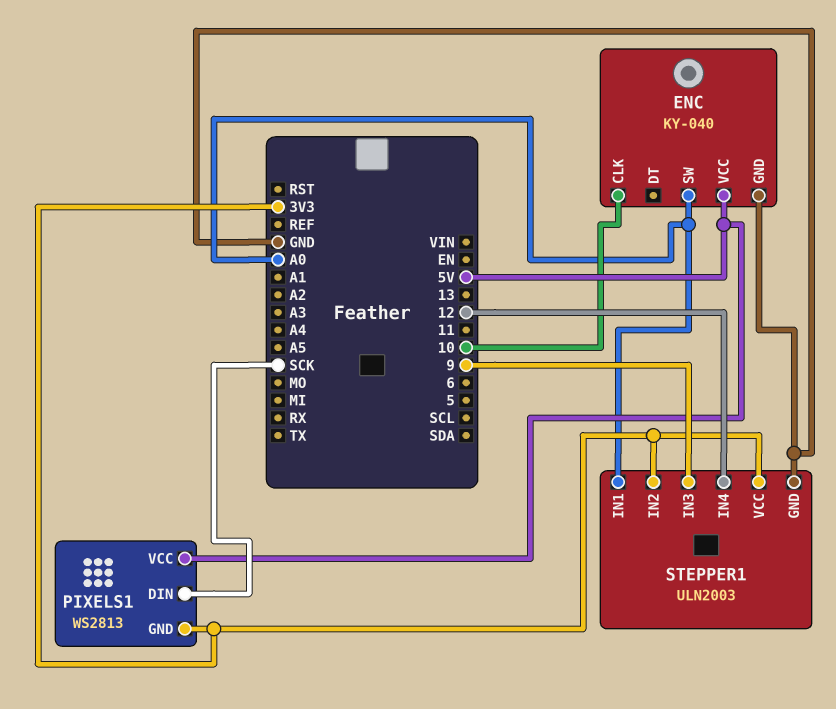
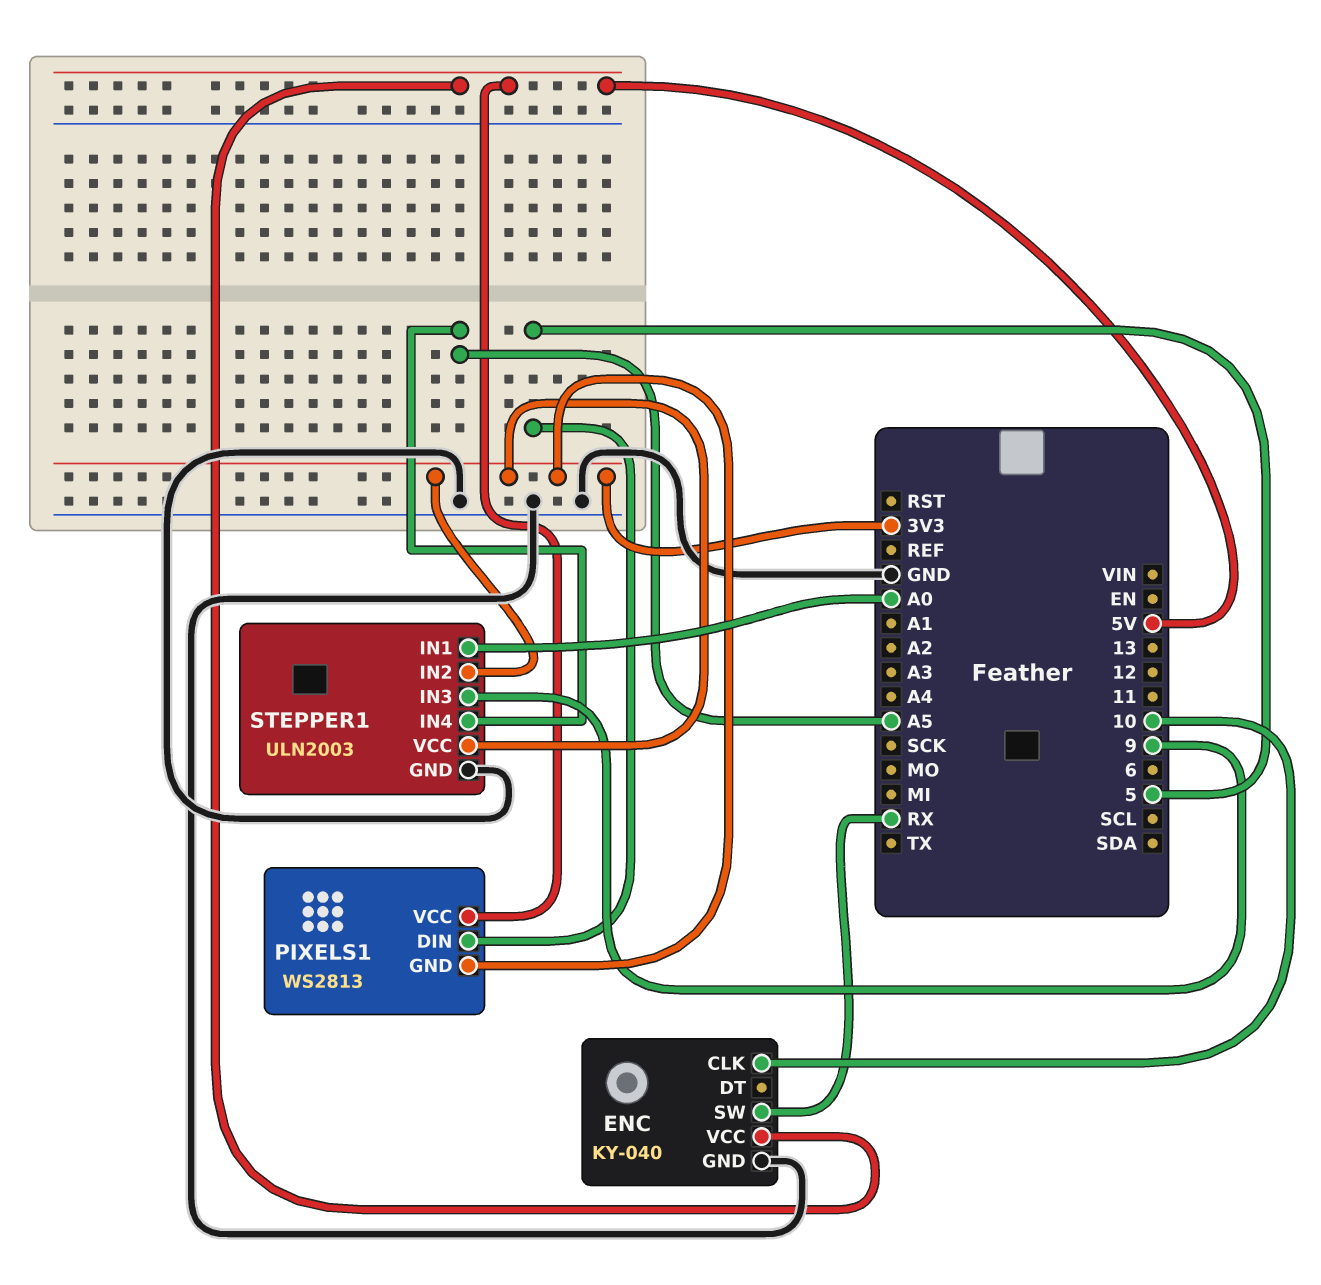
ENC pin SW: A0 -> RX
PIXELS1 pin DIN: SCK -> 5
STEPPER1 pin IN4: 12 -> A5

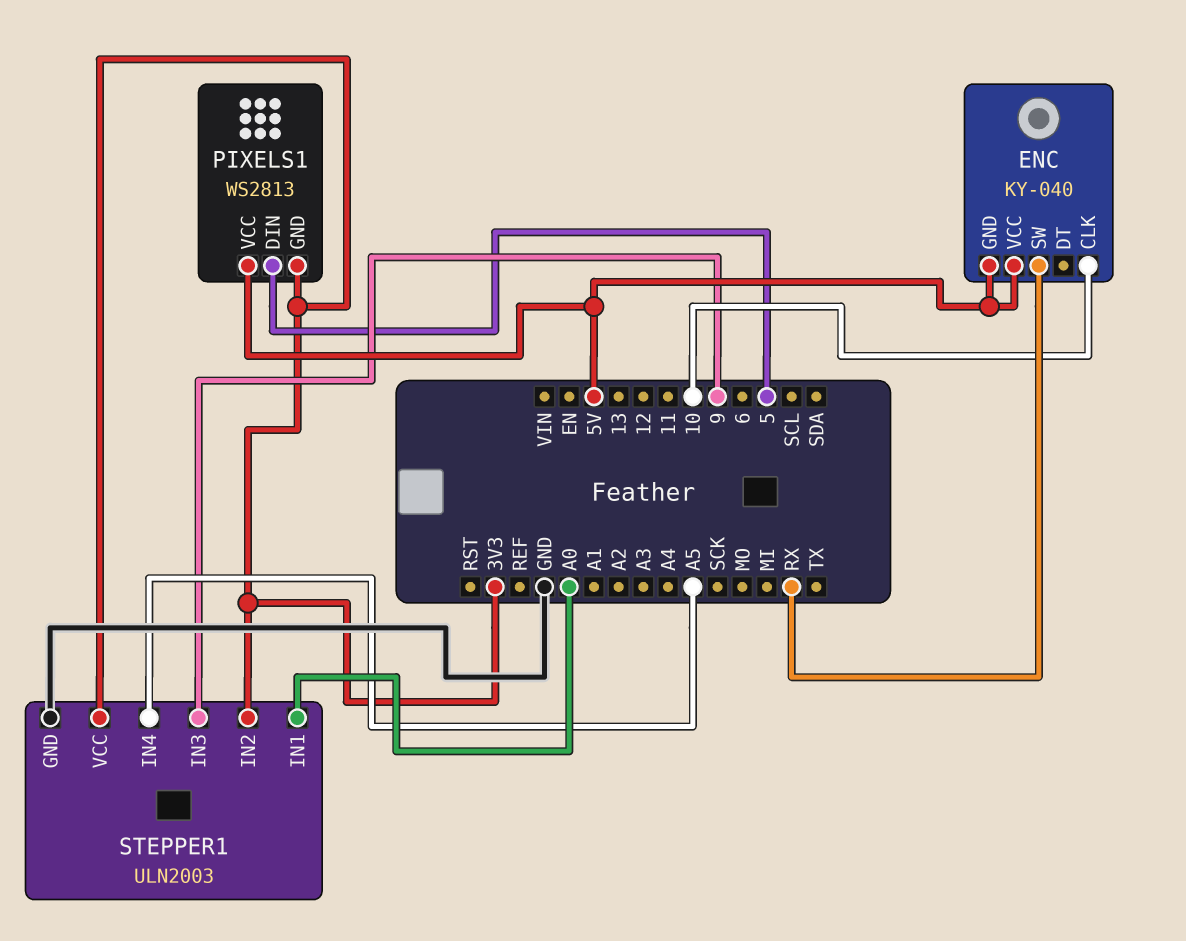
ENC pin GND: GND -> 5V

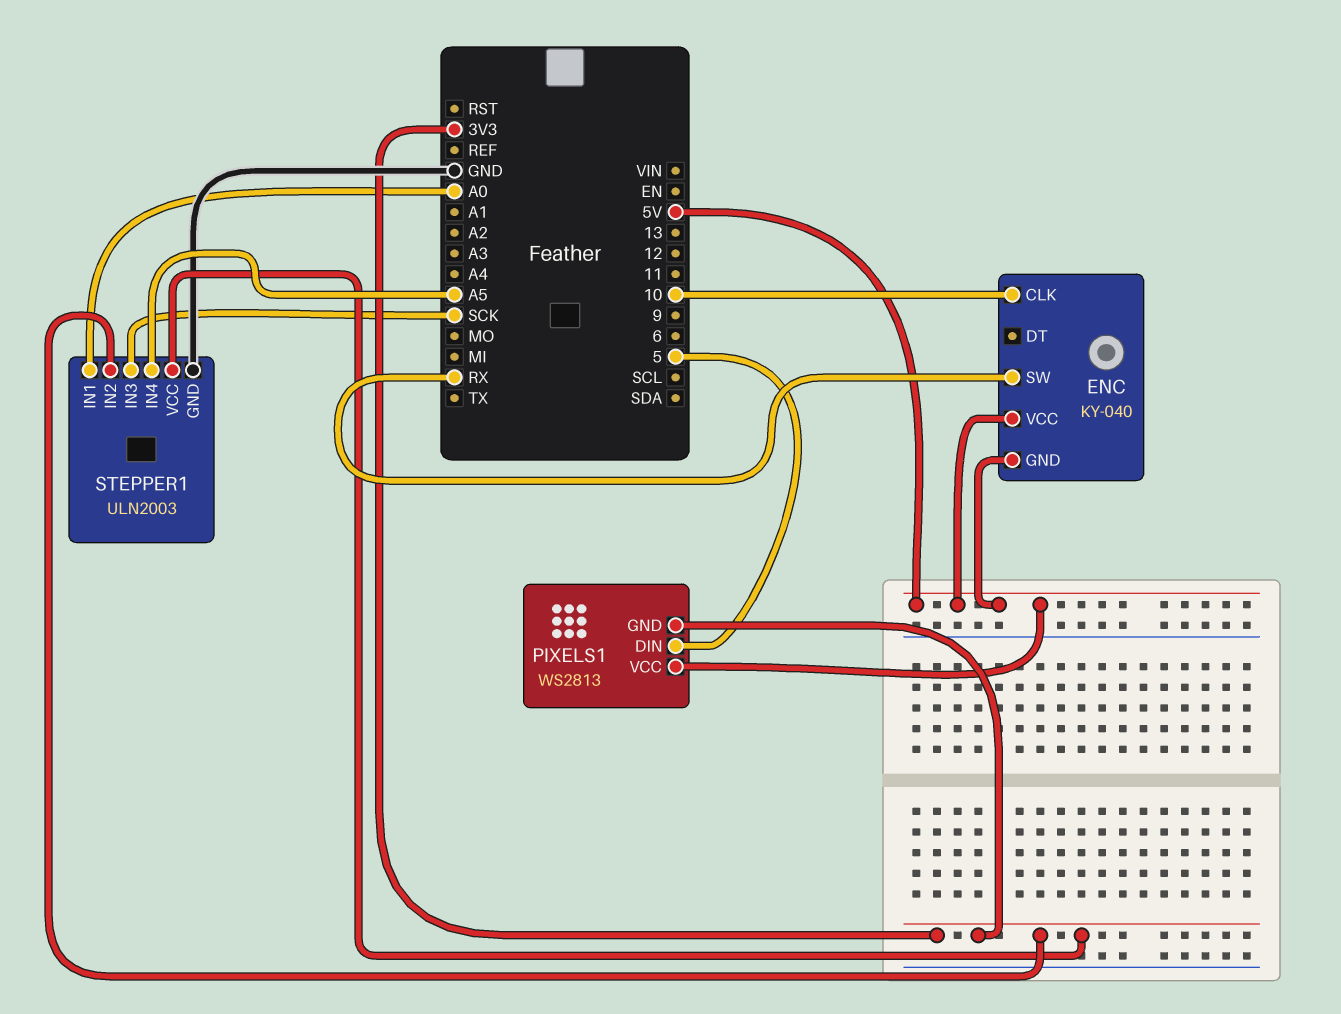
STEPPER1 pin IN3: 9 -> SCK

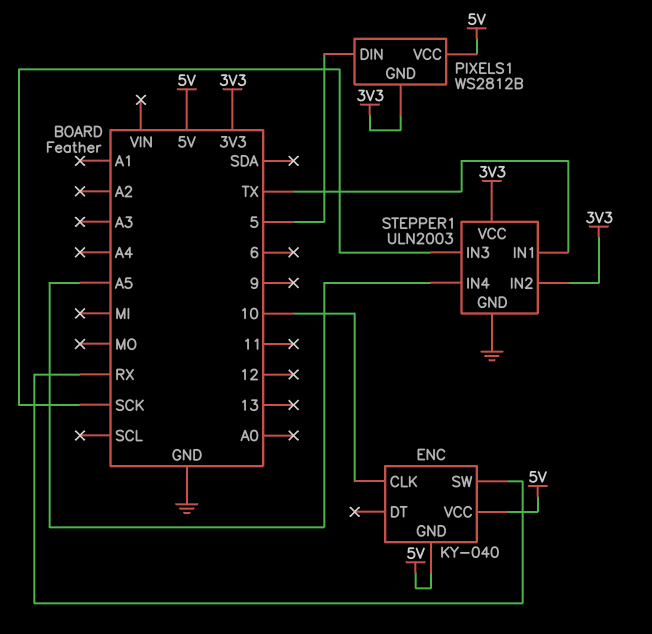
PIXELS1: WS2813 -> WS2812B
STEPPER1 pin IN1: A0 -> TX

